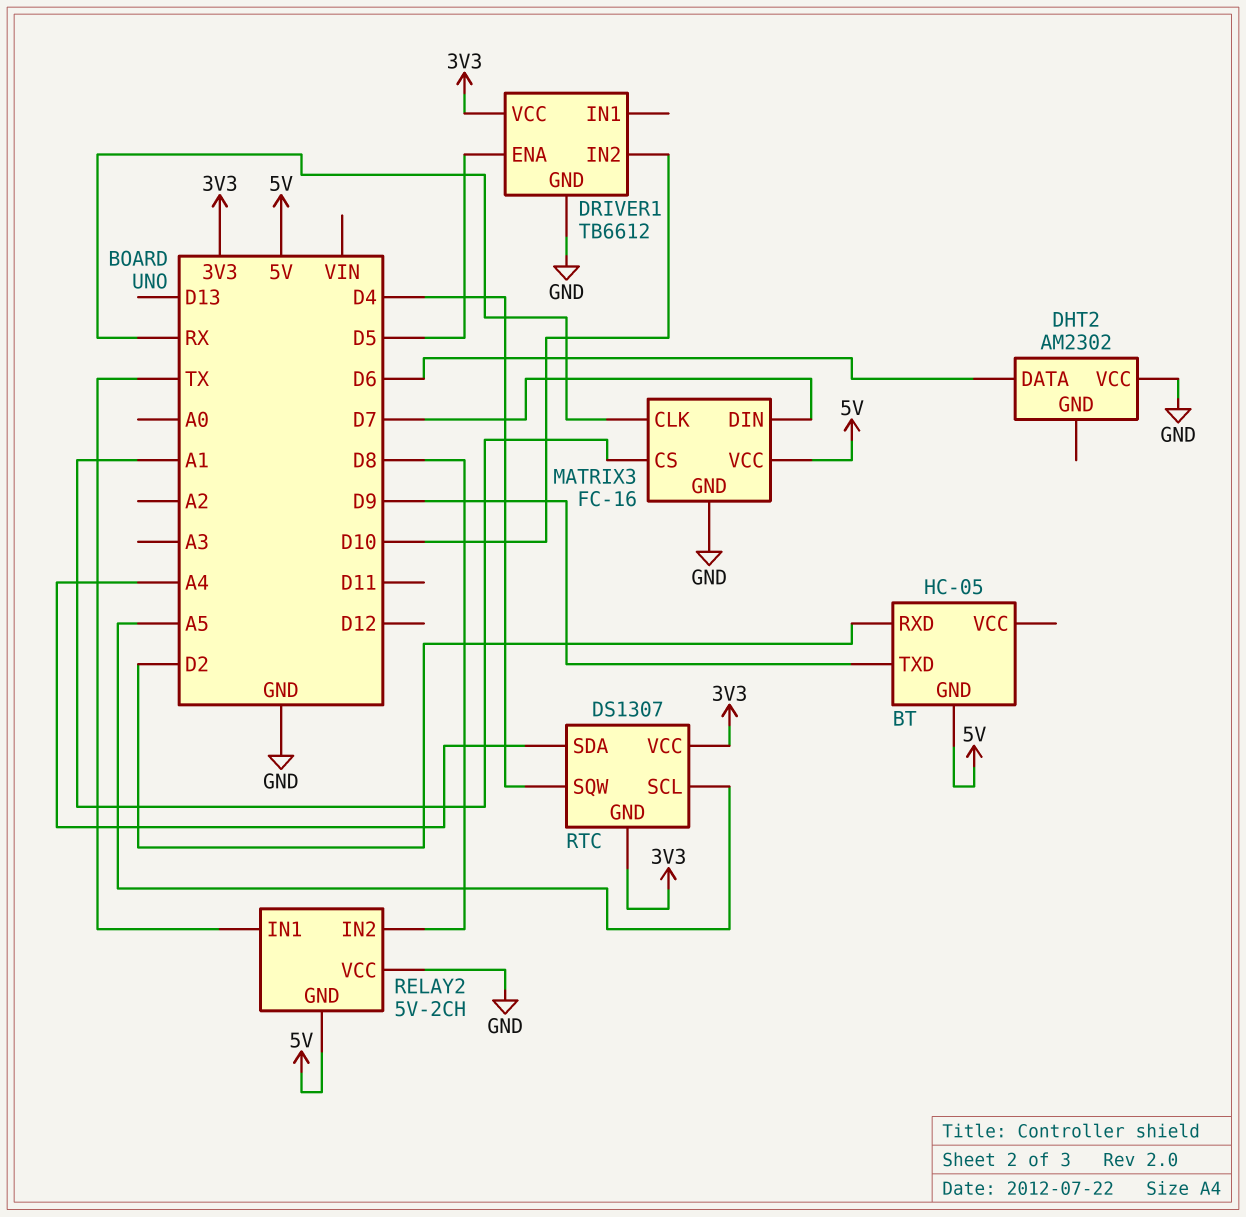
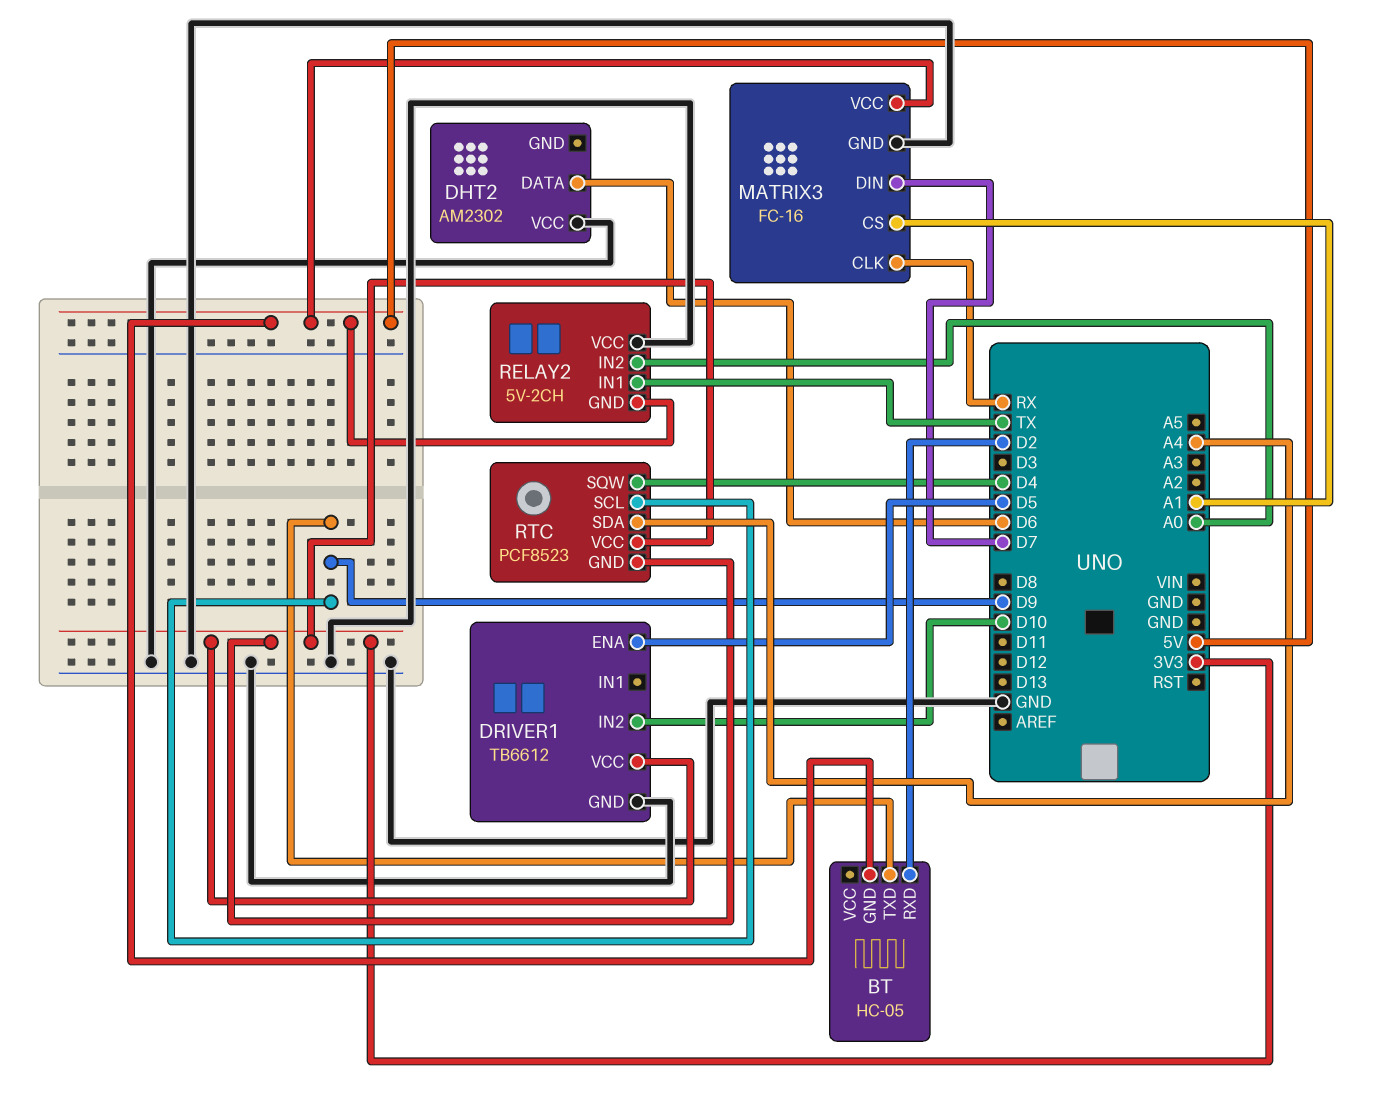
RELAY2 pin IN2: D8 -> A0
RTC: DS1307 -> PCF8523
RTC pin SCL: A5 -> D9

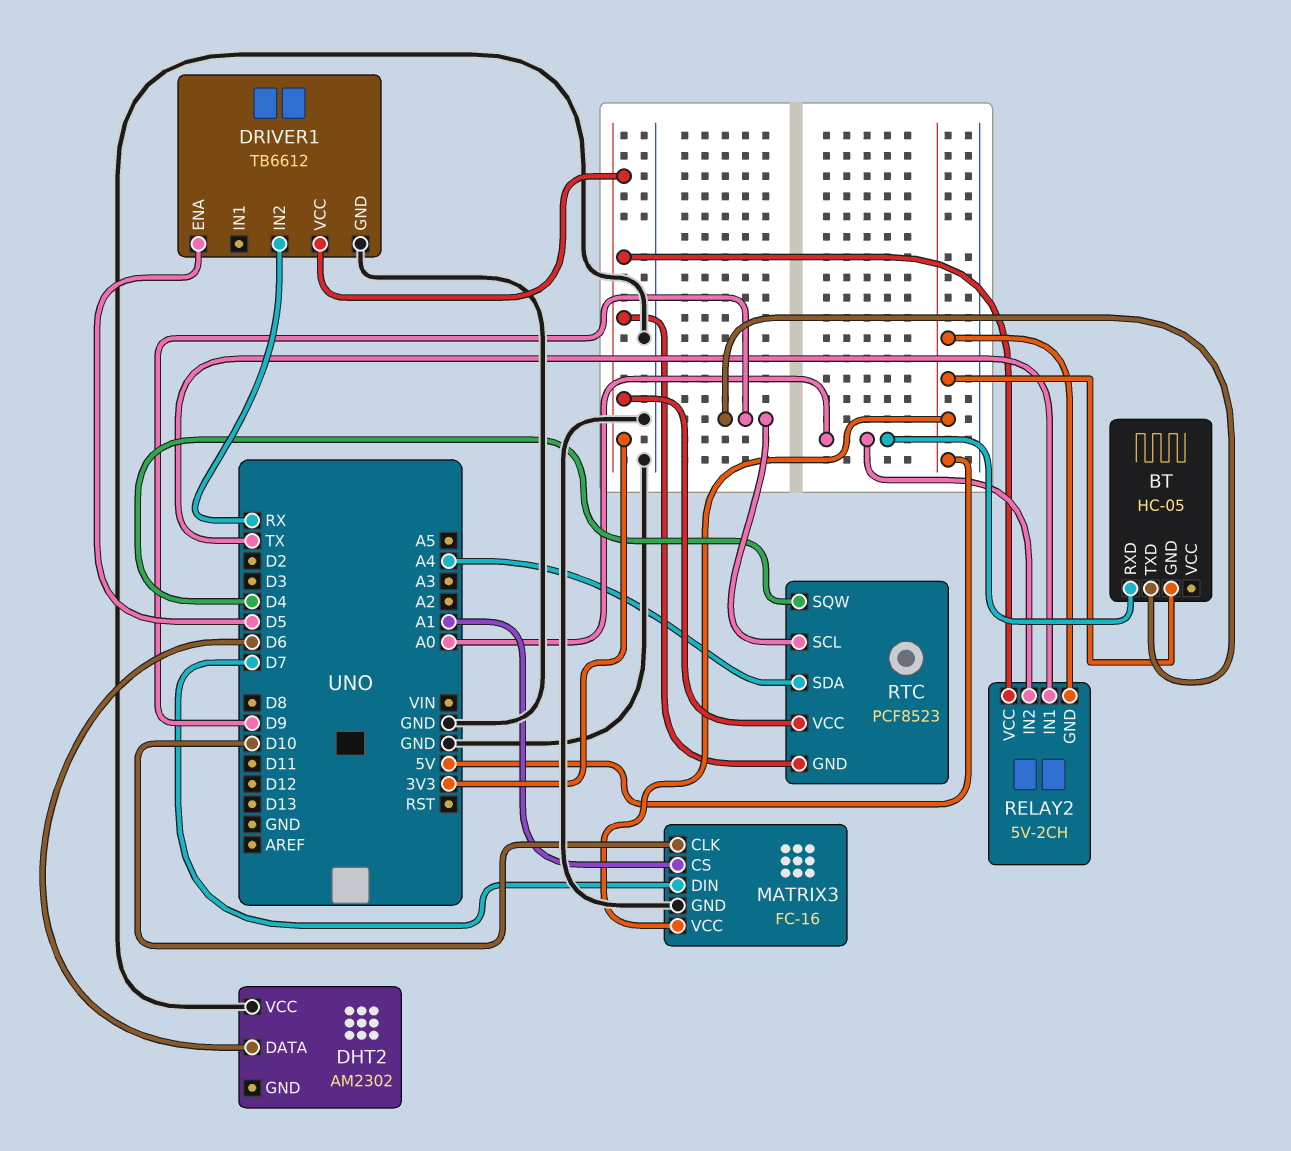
BT pin RXD: D2 -> A0
DRIVER1 pin IN2: D10 -> RX
MATRIX3 pin CLK: RX -> D10
RELAY2 pin VCC: GND -> 3V3

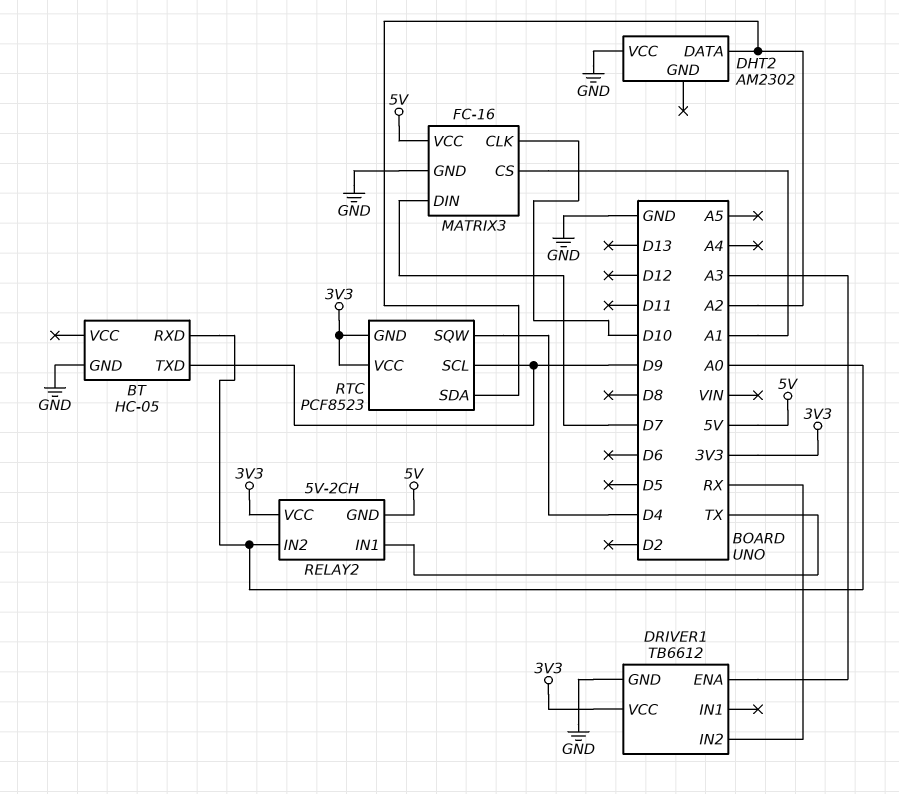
BT pin GND: 5V -> GND
DHT2 pin DATA: D6 -> A2
DRIVER1 pin ENA: D5 -> A3
RTC pin SDA: A4 -> A2

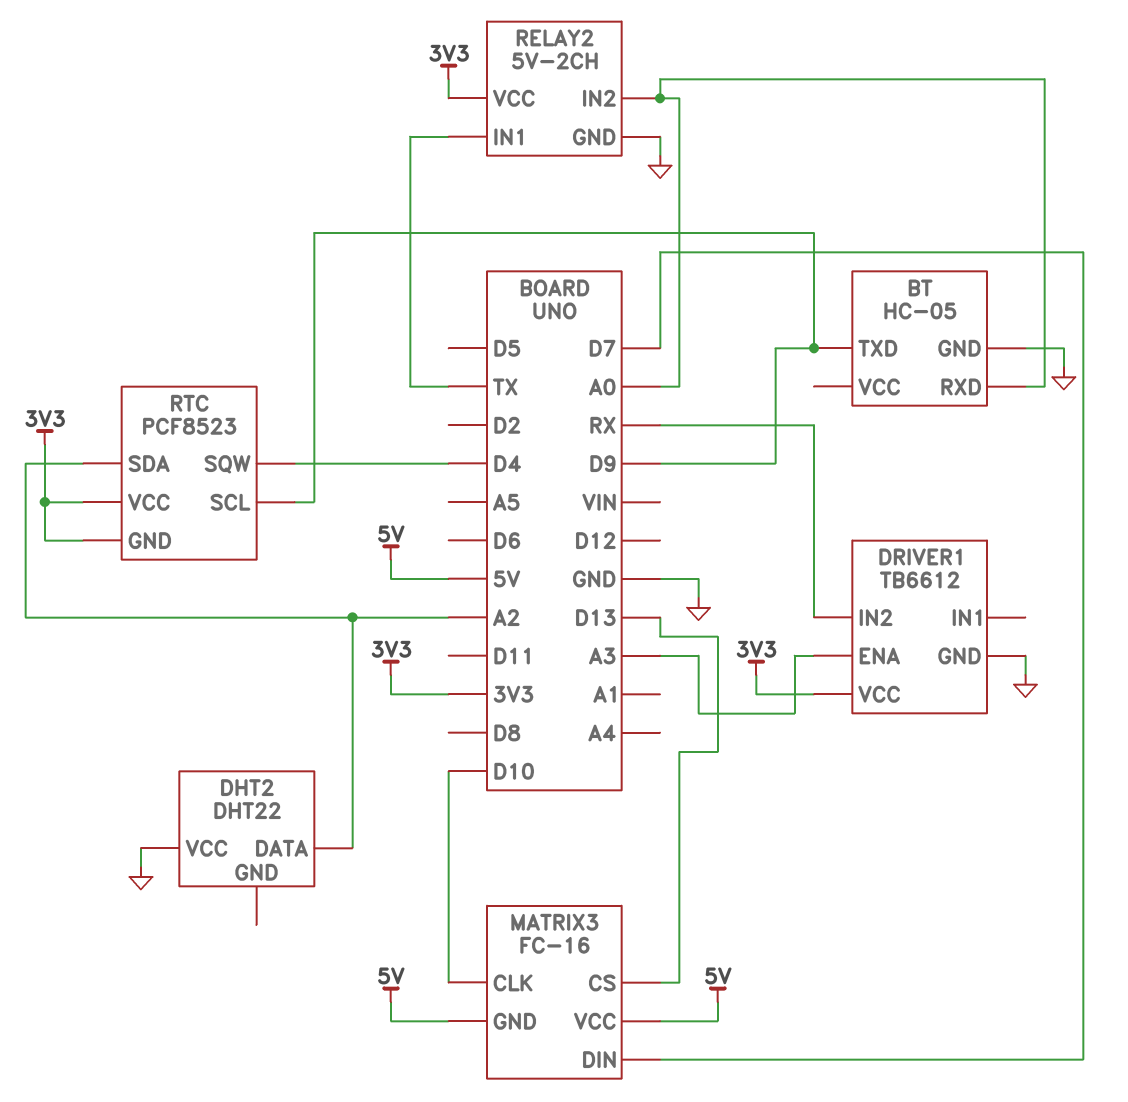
DHT2: AM2302 -> DHT22
MATRIX3 pin CS: A1 -> D13
MATRIX3 pin GND: GND -> 5V
RELAY2 pin GND: 5V -> GND

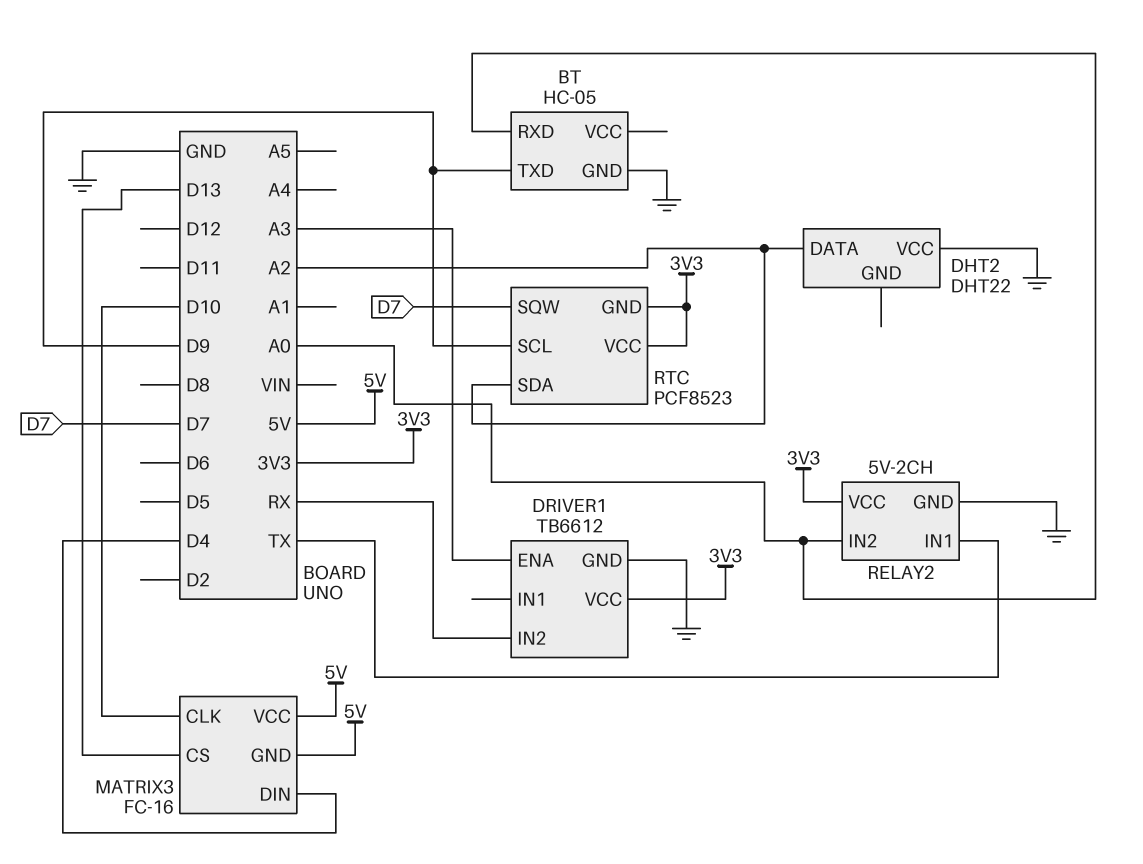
MATRIX3 pin DIN: D7 -> D4
RTC pin SQW: D4 -> D7

